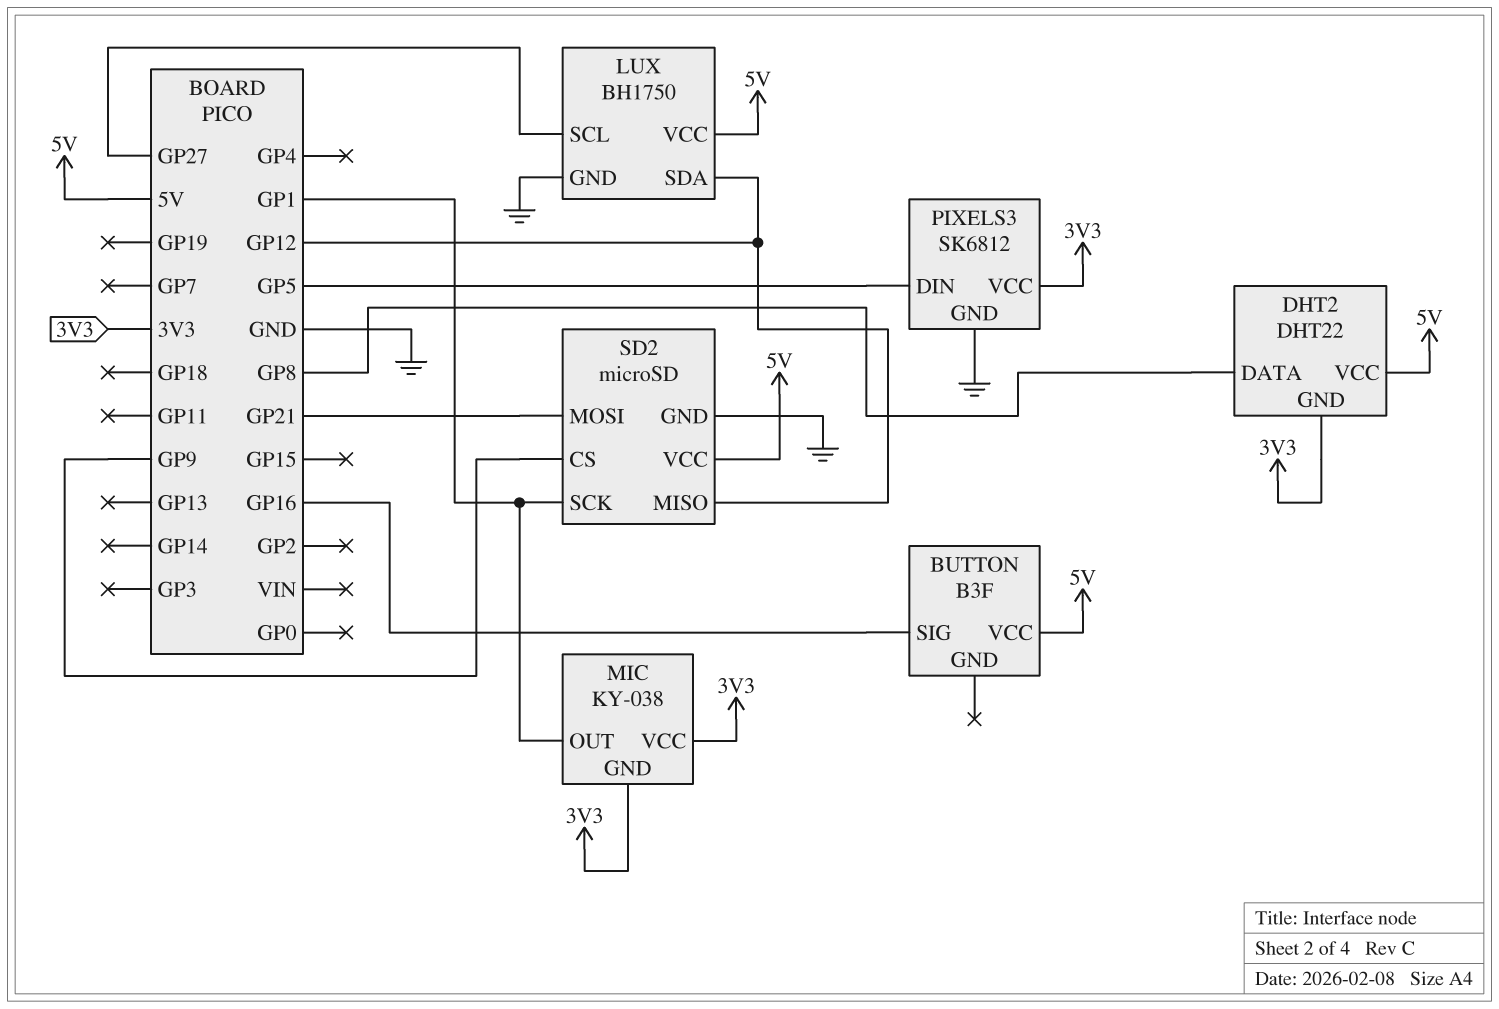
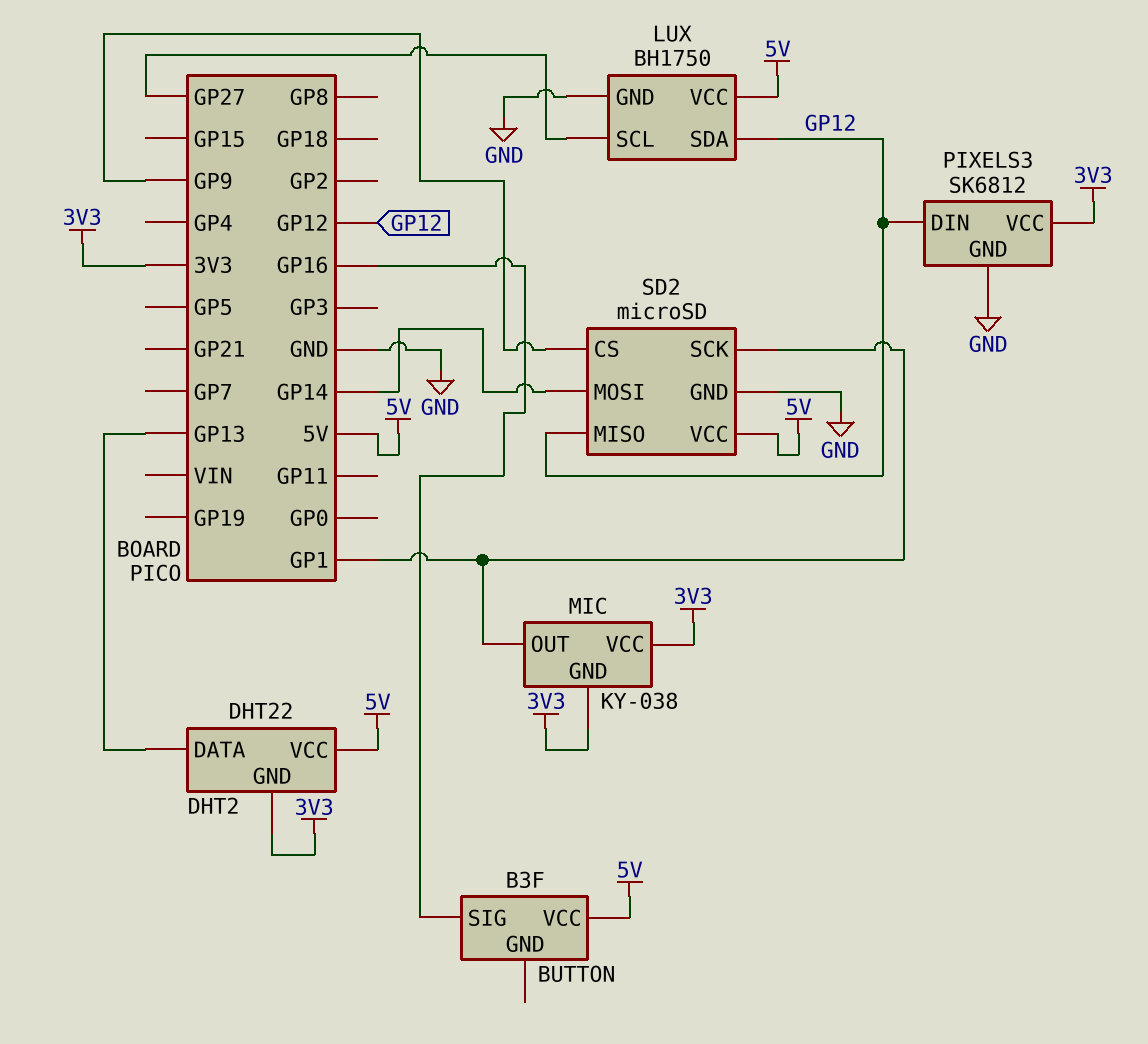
DHT2 pin DATA: GP8 -> GP13
PIXELS3 pin DIN: GP5 -> GP12
SD2 pin MOSI: GP21 -> GP14

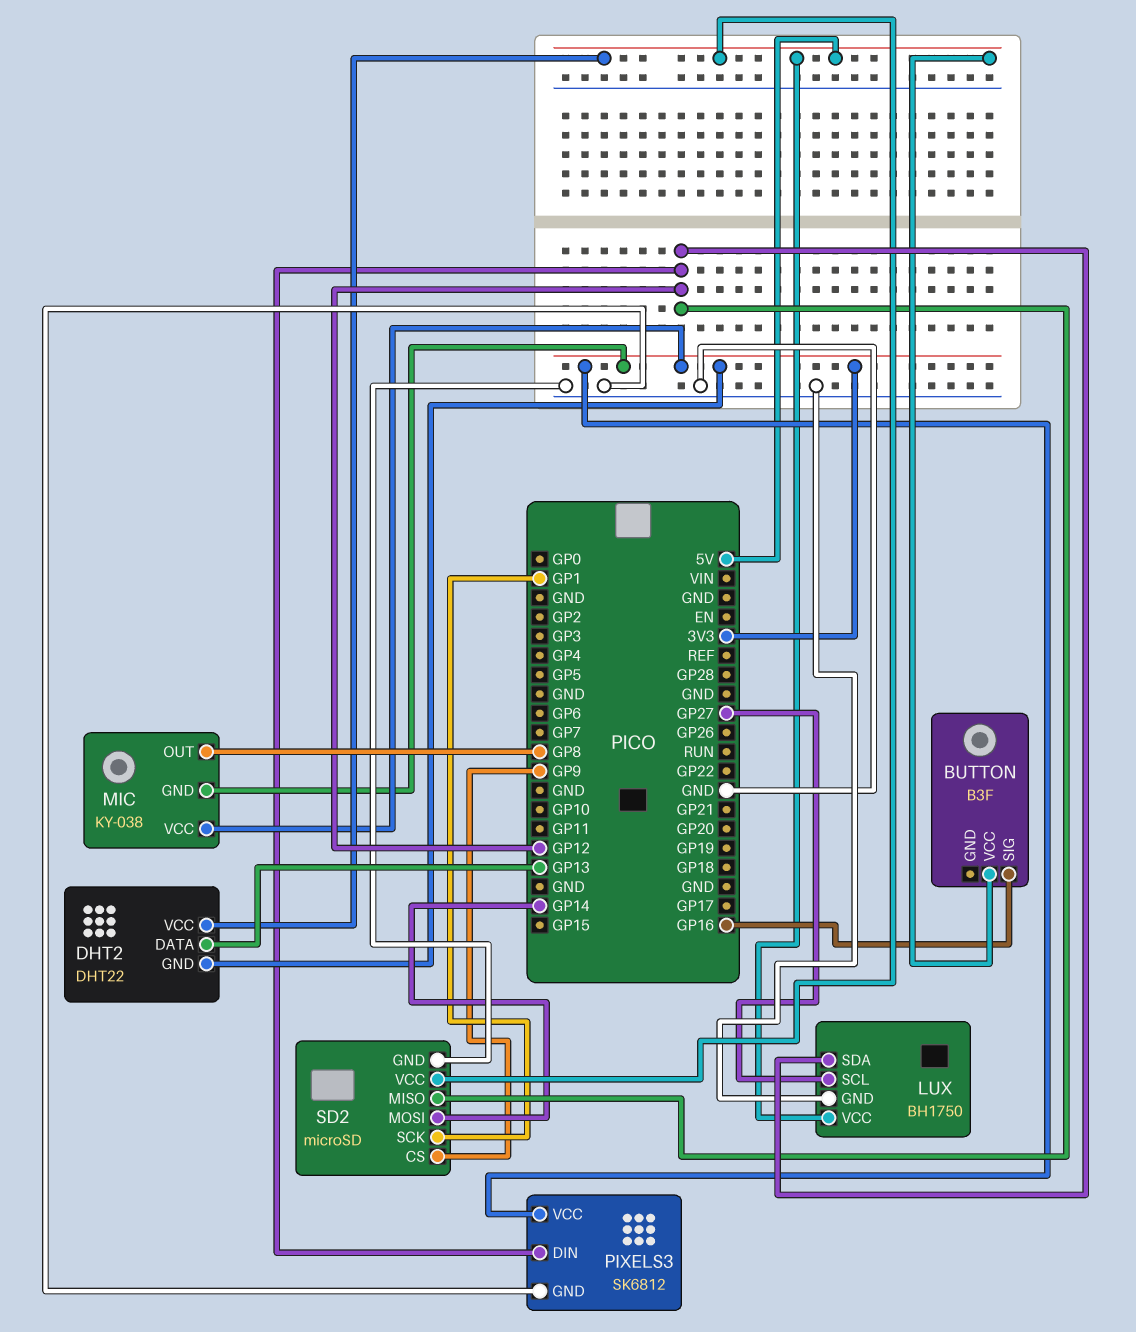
MIC pin OUT: GP1 -> GP8

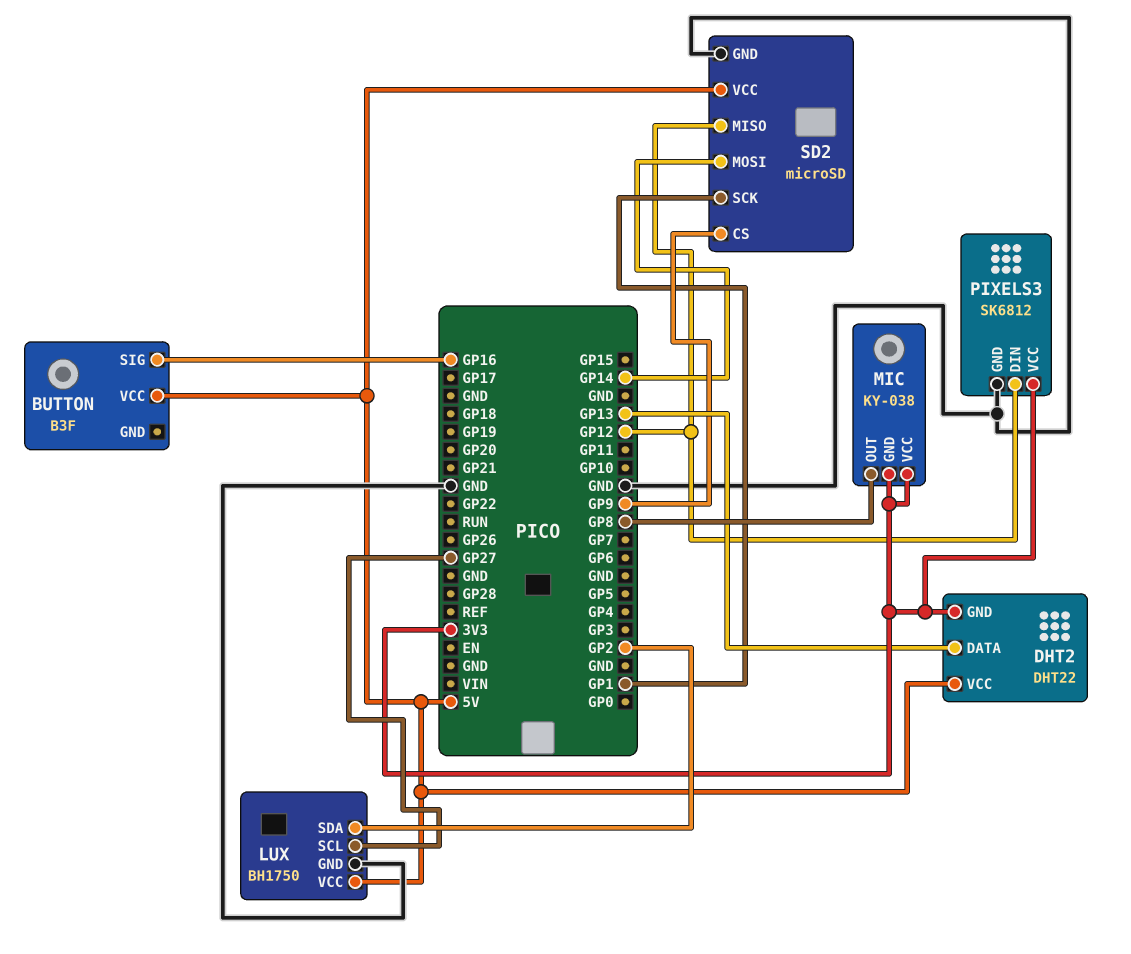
LUX pin SDA: GP12 -> GP2

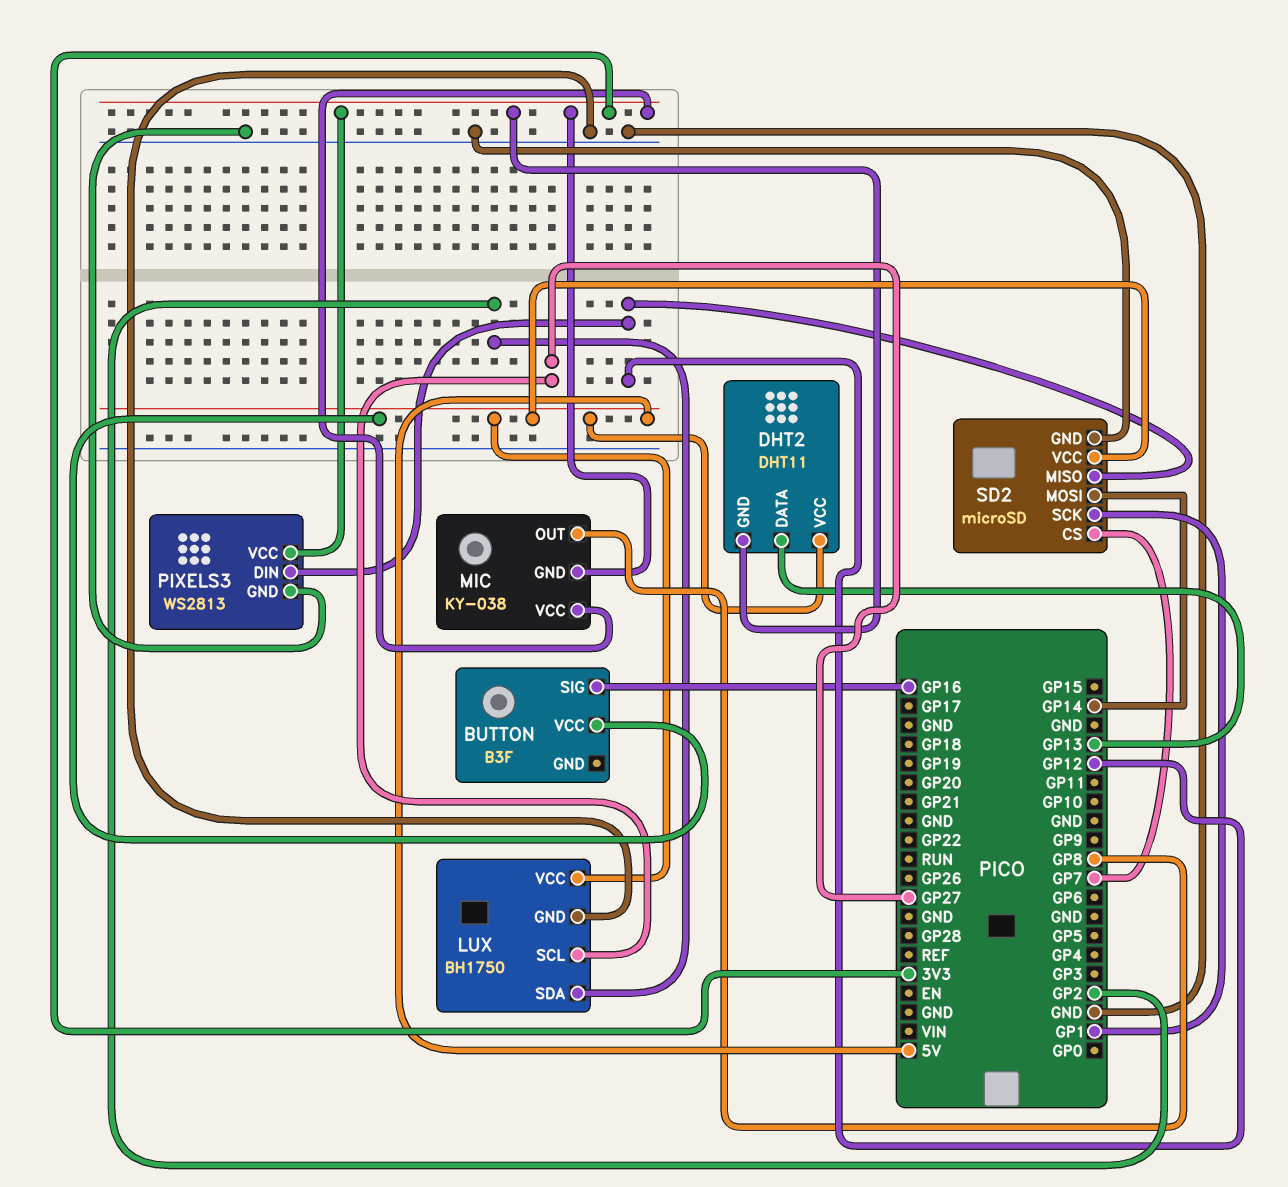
DHT2: DHT22 -> DHT11
PIXELS3: SK6812 -> WS2813
SD2 pin CS: GP9 -> GP7

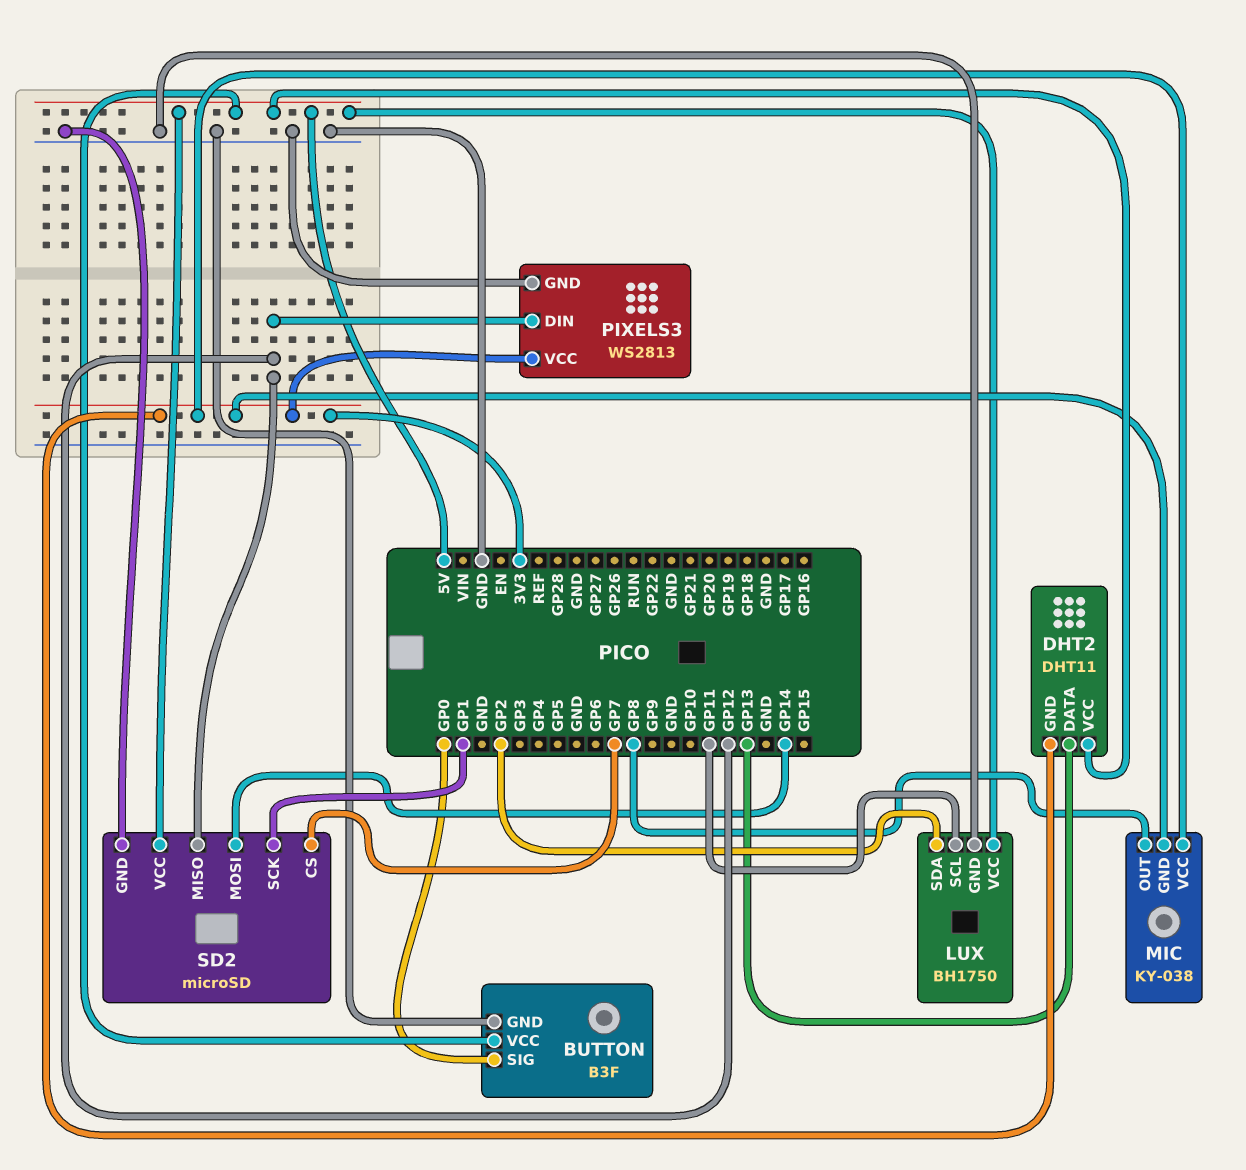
BUTTON pin GND: none -> GND
BUTTON pin SIG: GP16 -> GP0
LUX pin SCL: GP27 -> GP11

